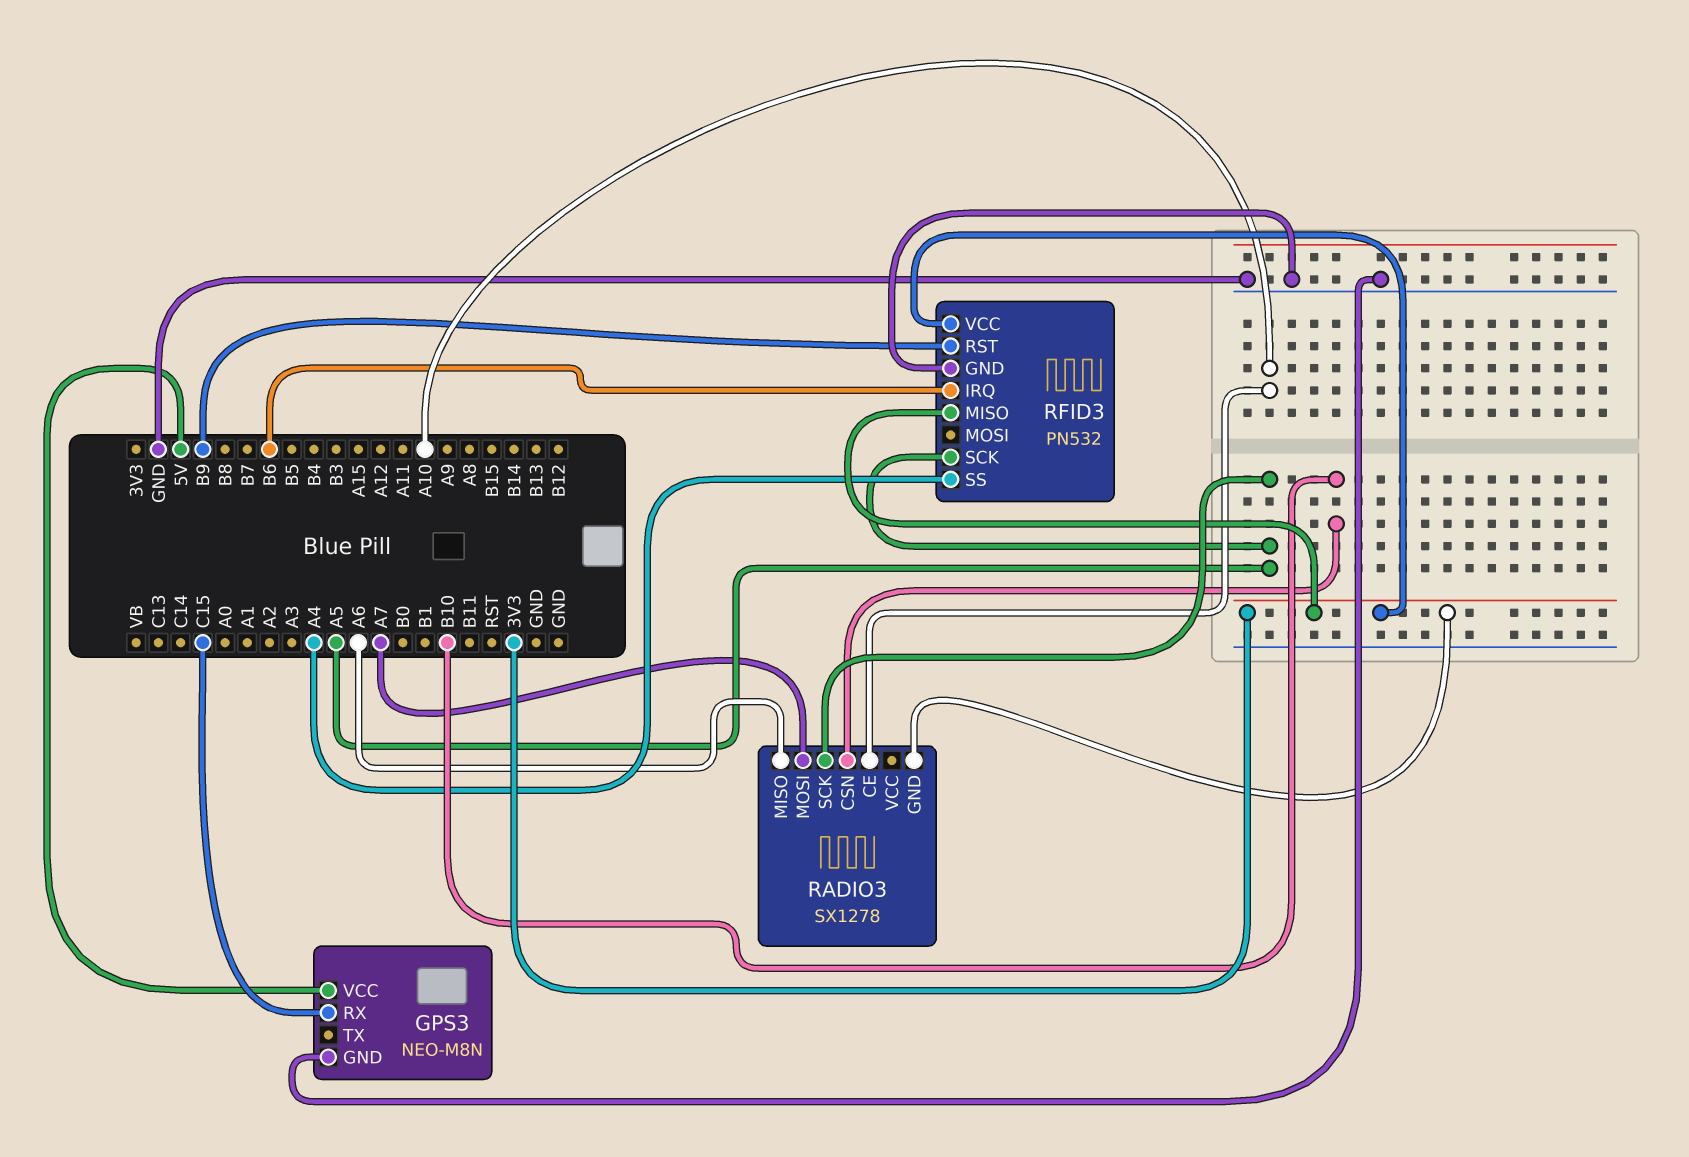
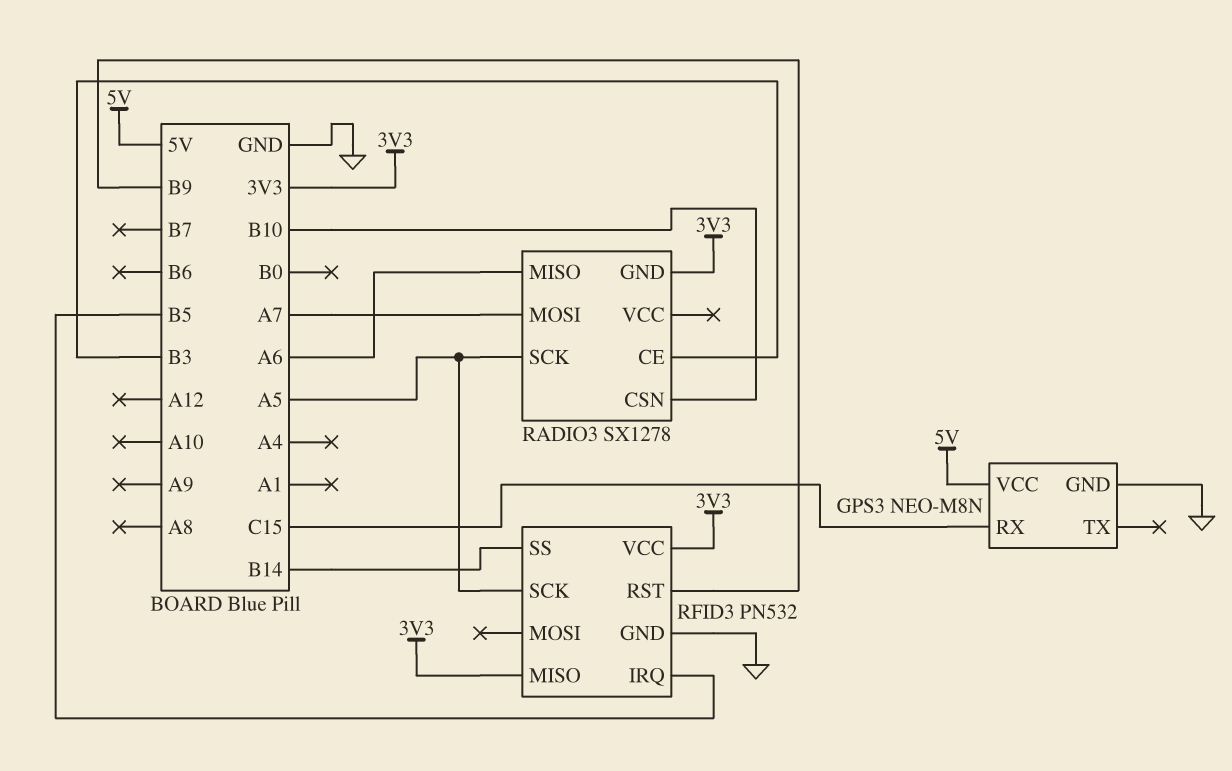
RADIO3 pin CE: A10 -> B3
RFID3 pin IRQ: B6 -> B5
RFID3 pin SS: A4 -> B14

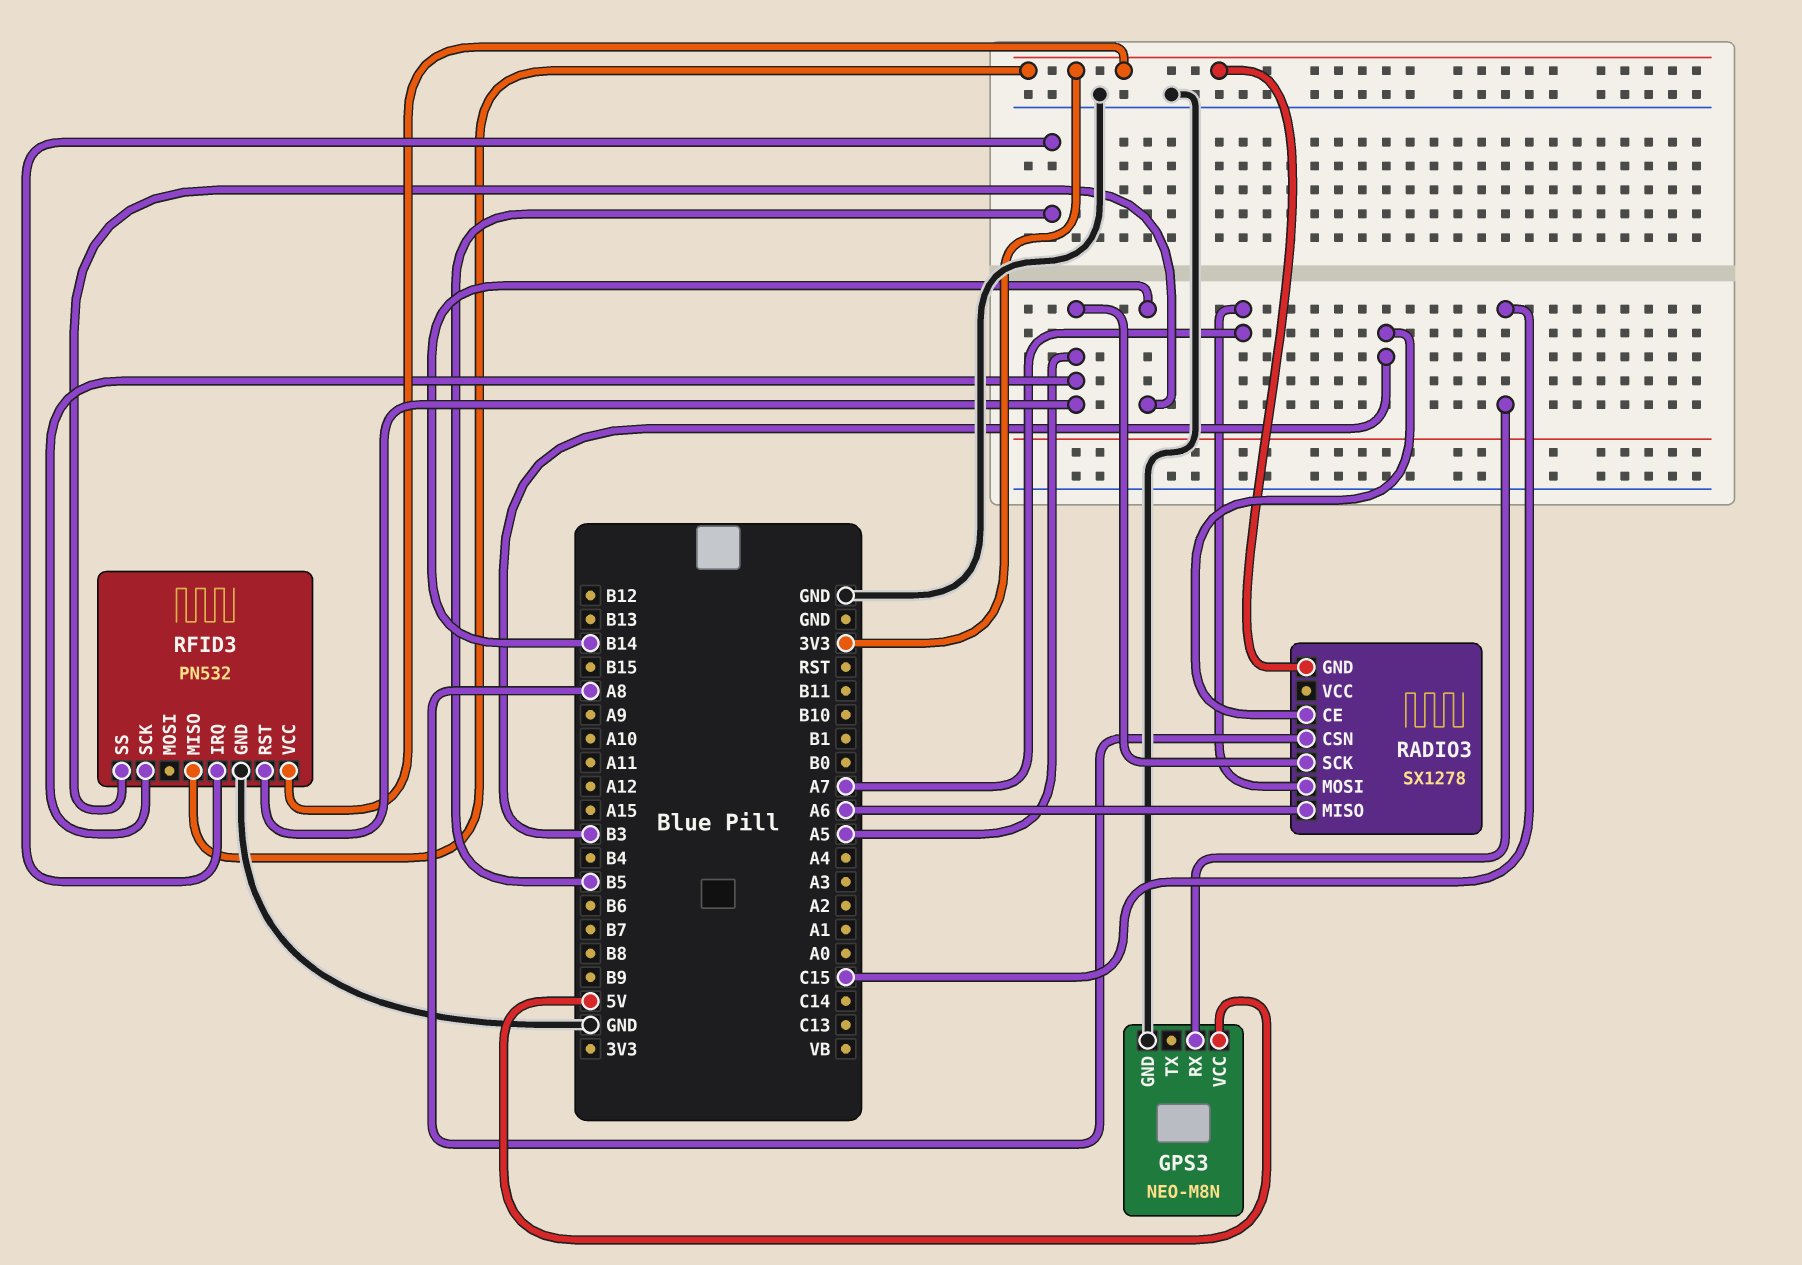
RADIO3 pin CSN: B10 -> A8
RFID3 pin RST: B9 -> A5

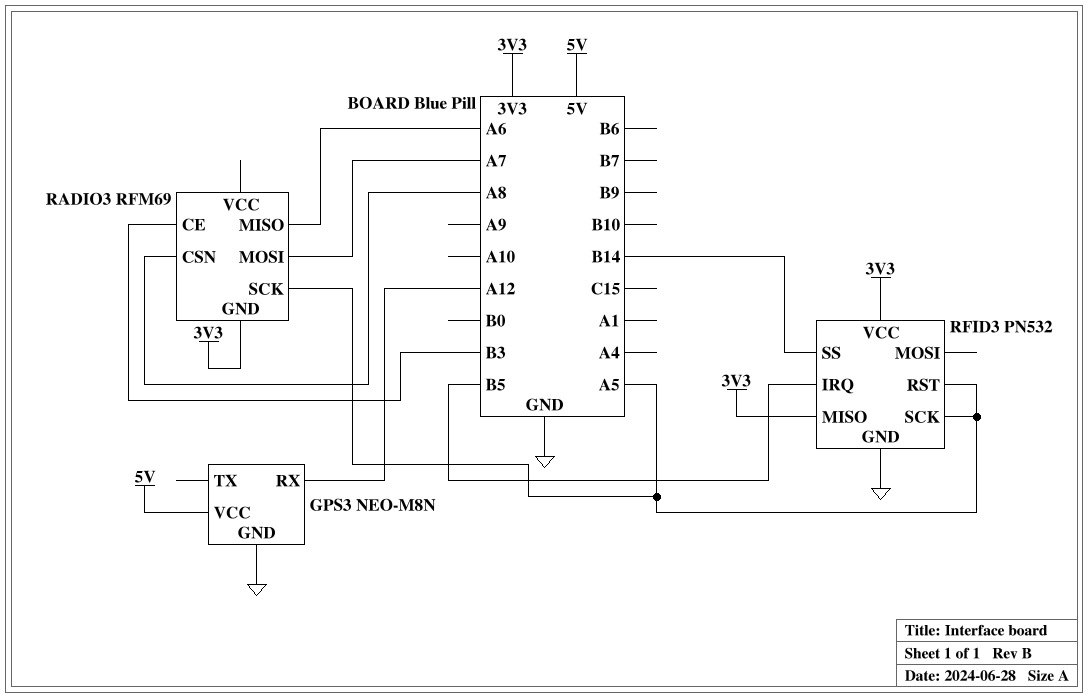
GPS3 pin RX: C15 -> A12
RADIO3: SX1278 -> RFM69

